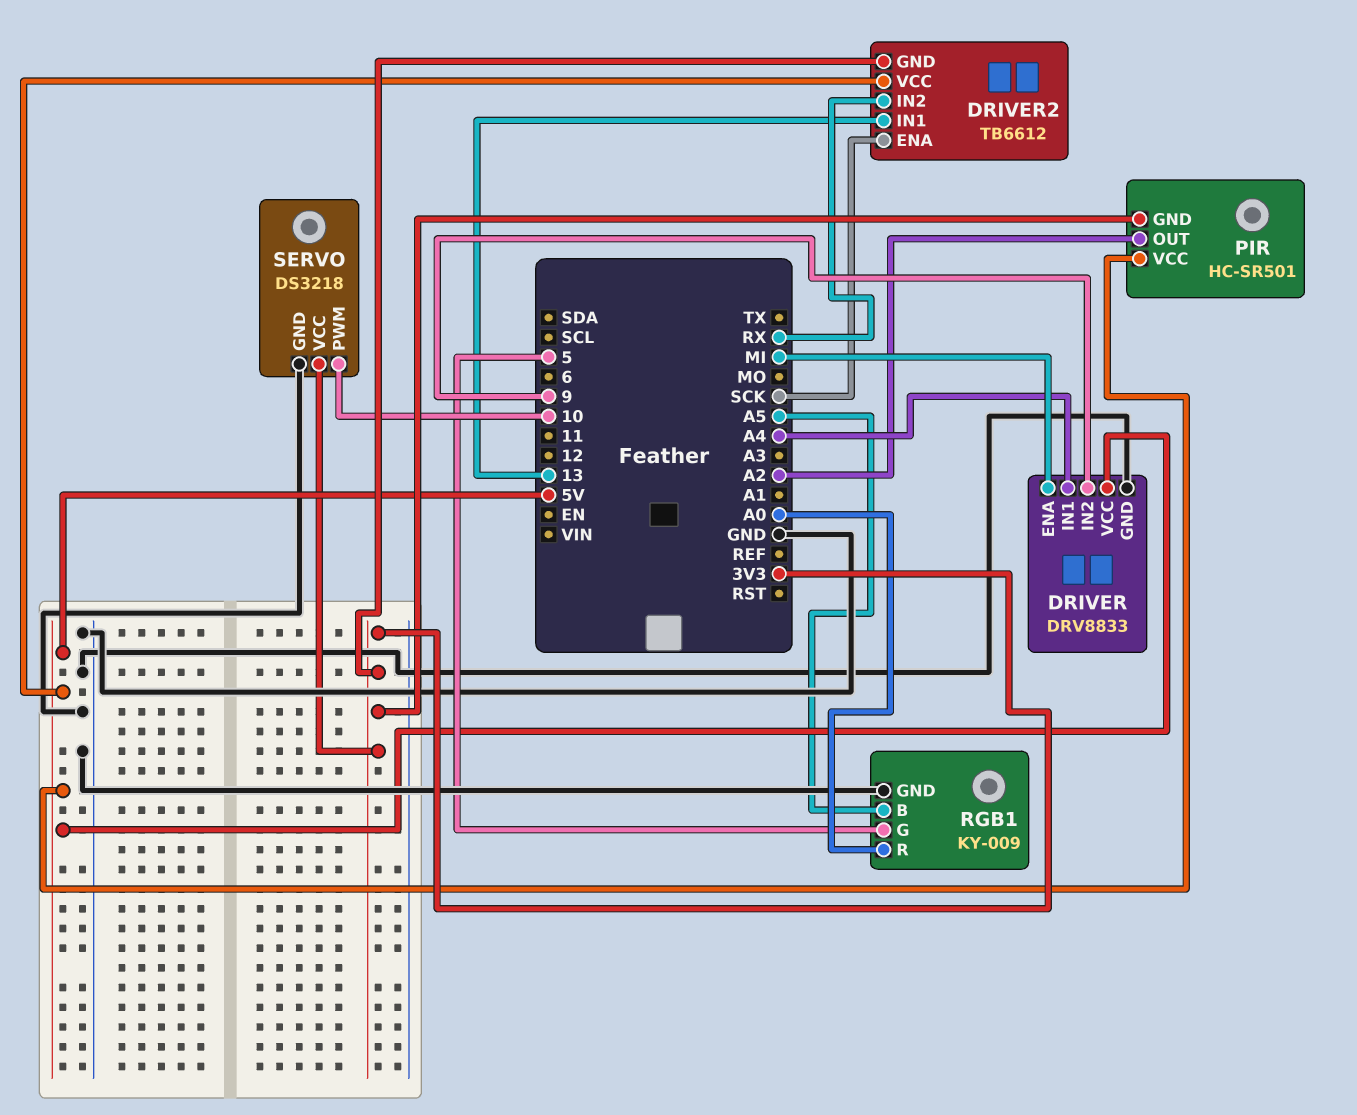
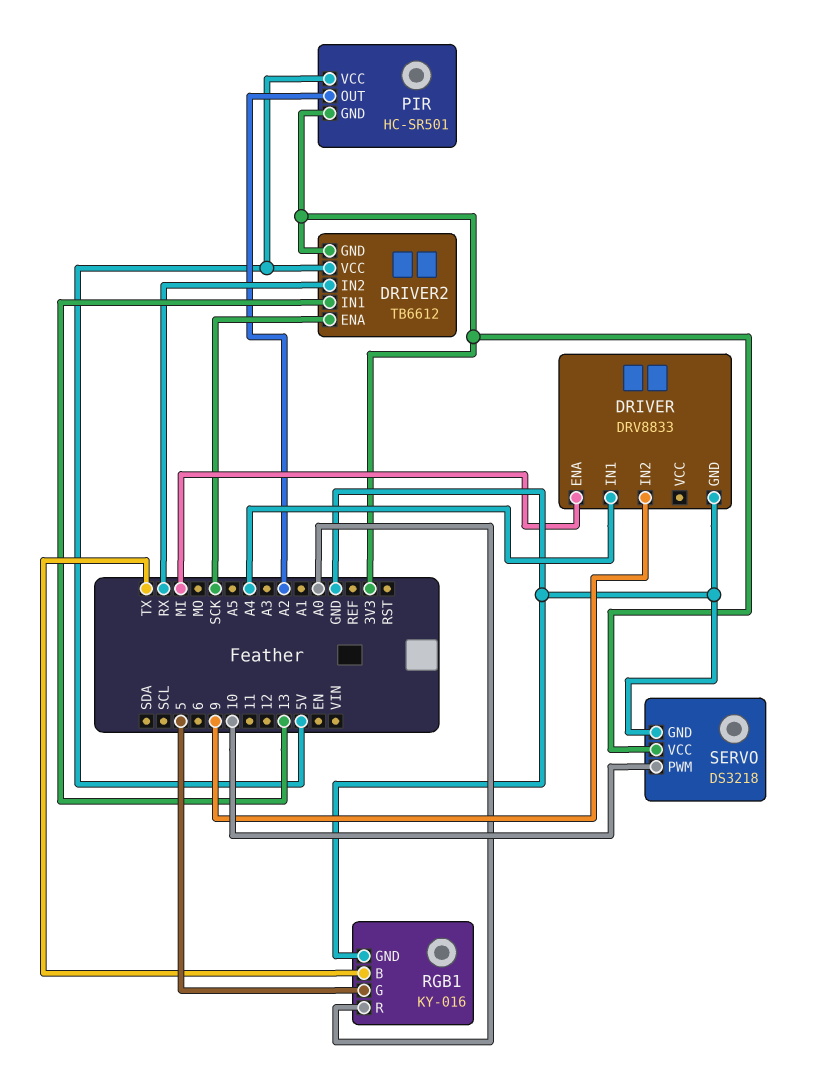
DRIVER pin VCC: 5V -> none
RGB1: KY-009 -> KY-016
RGB1 pin B: A5 -> TX

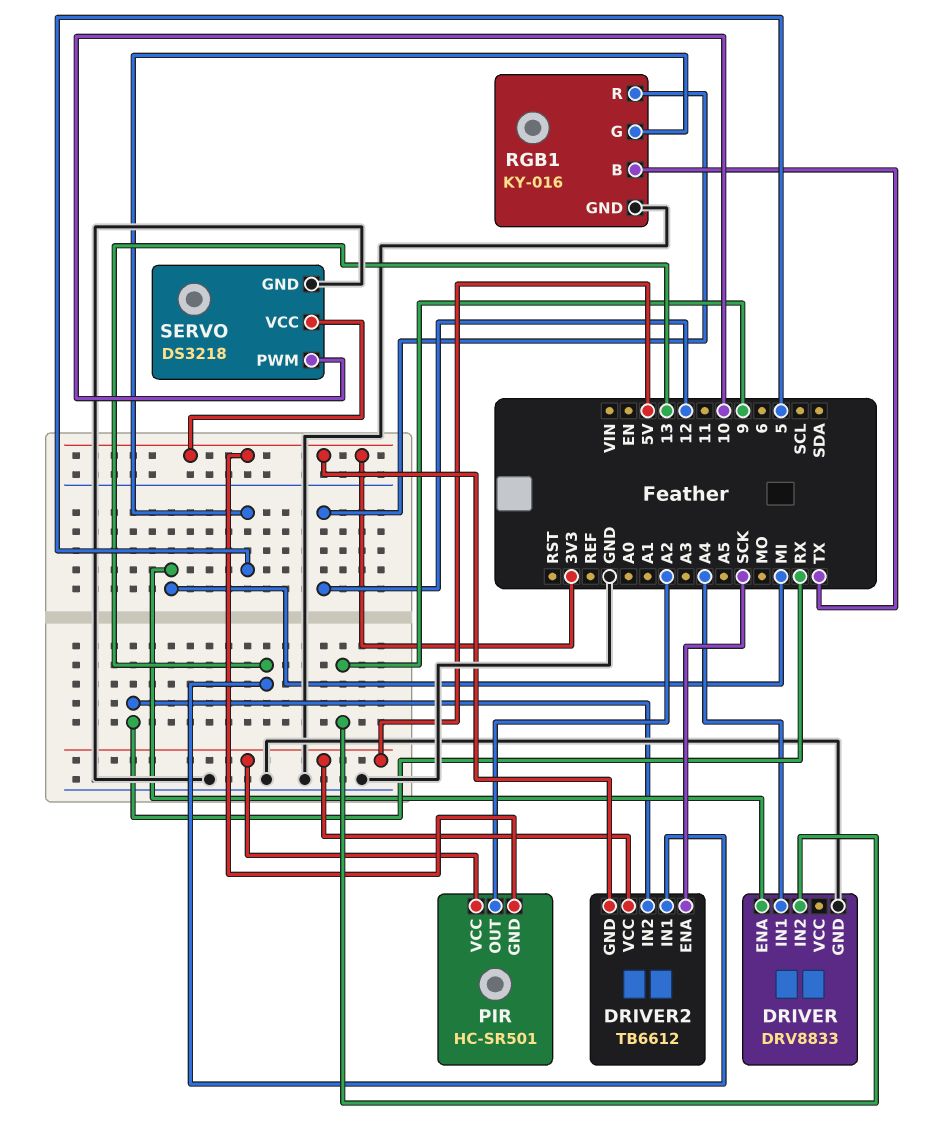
RGB1 pin R: A0 -> 12

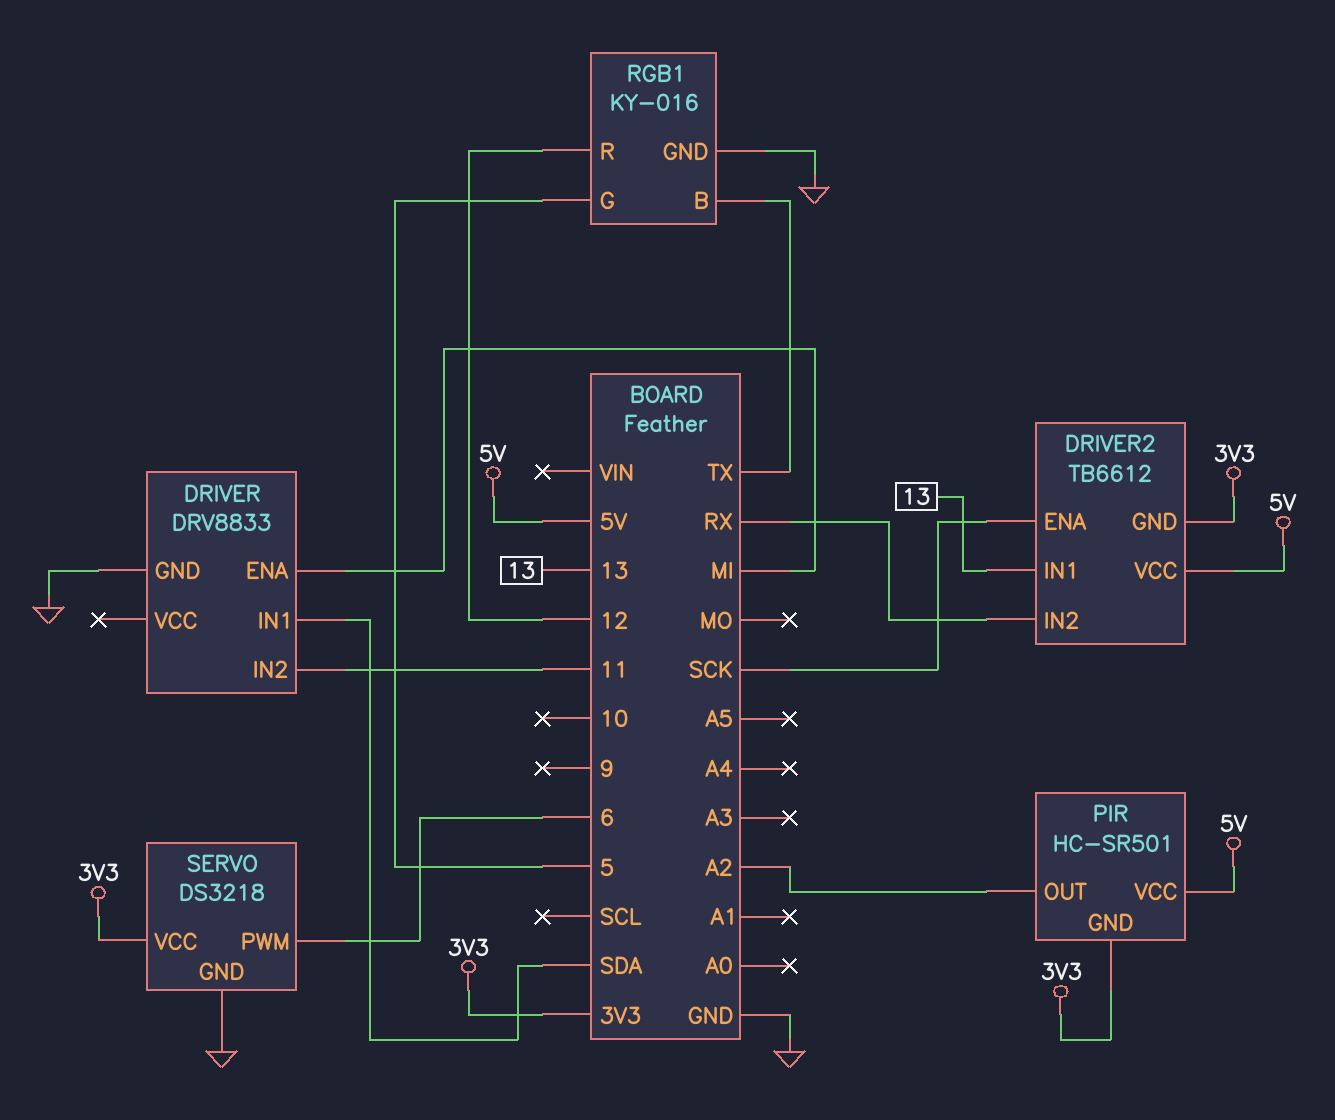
DRIVER pin IN1: A4 -> SDA
DRIVER pin IN2: 9 -> 11
SERVO pin PWM: 10 -> 6

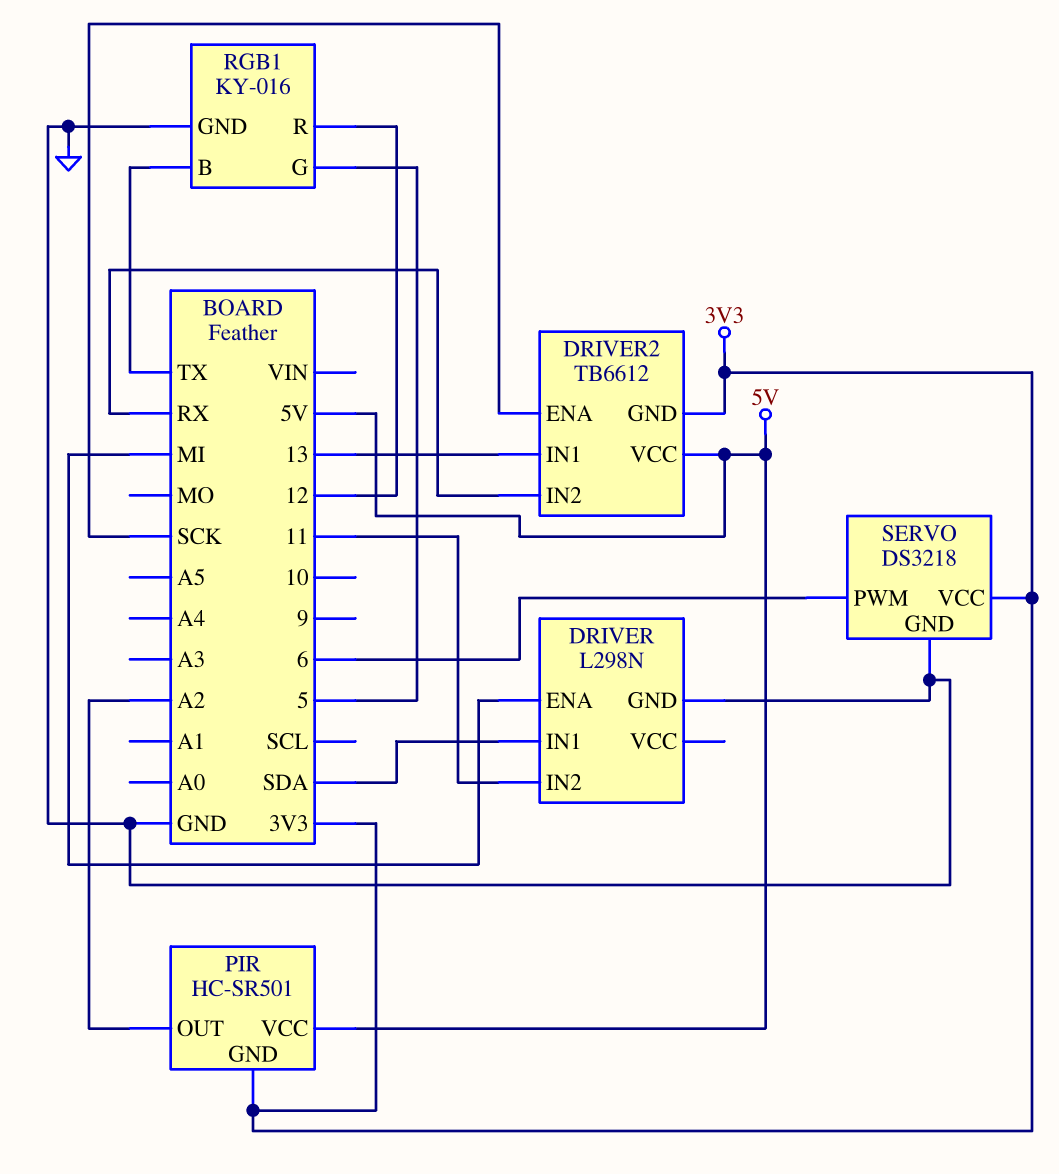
DRIVER: DRV8833 -> L298N

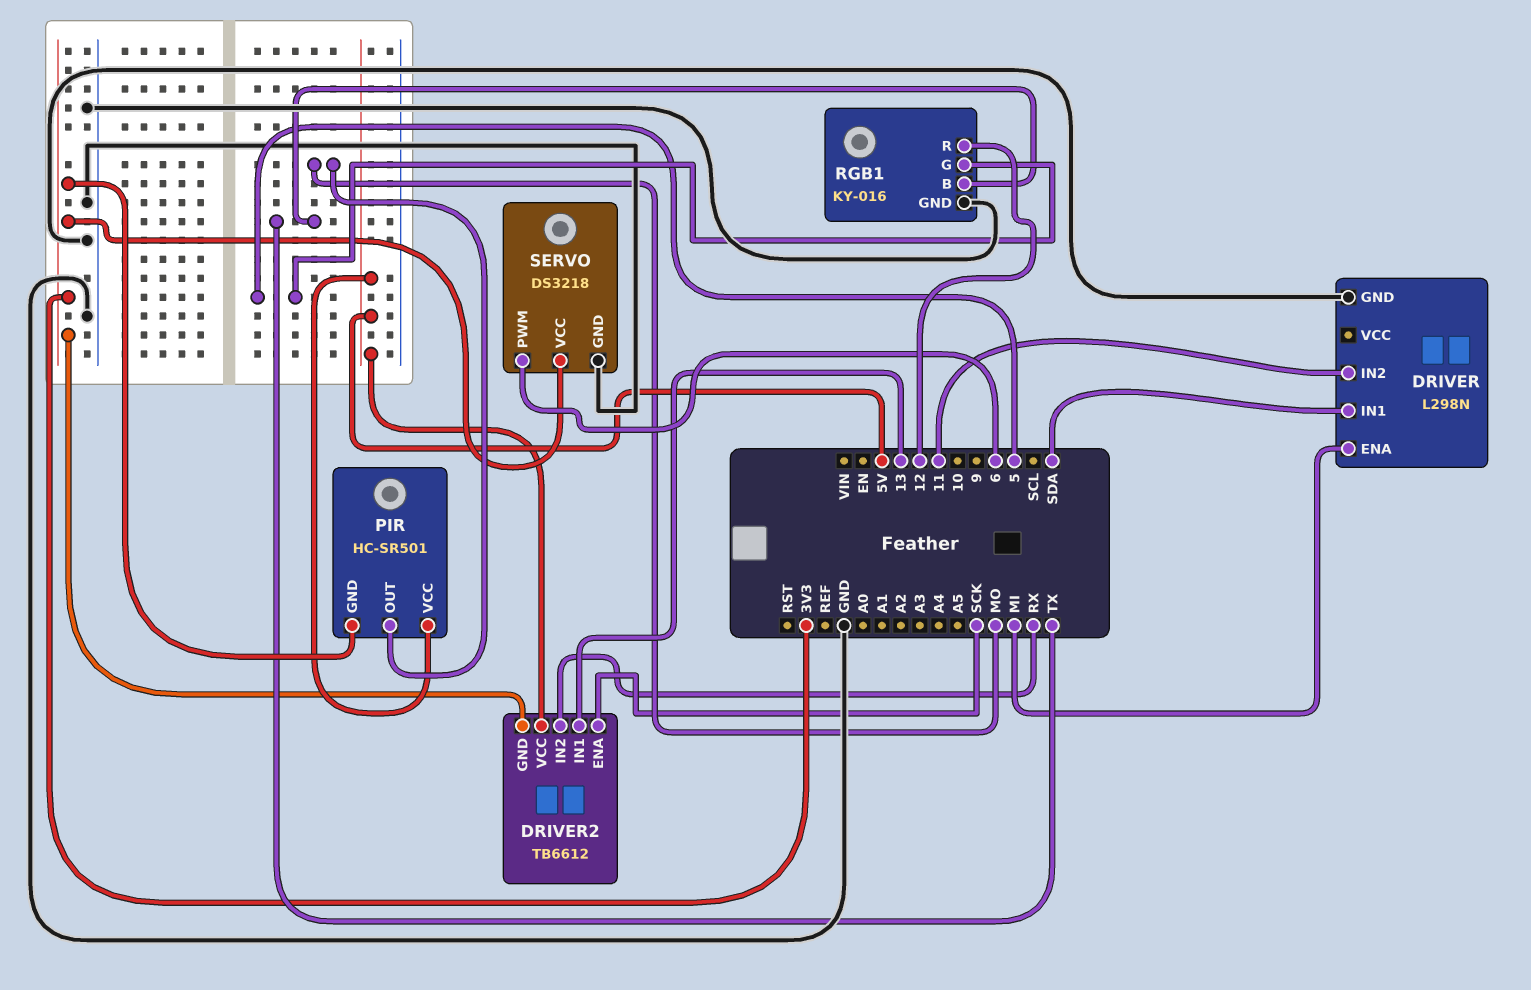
PIR pin OUT: A2 -> MO

